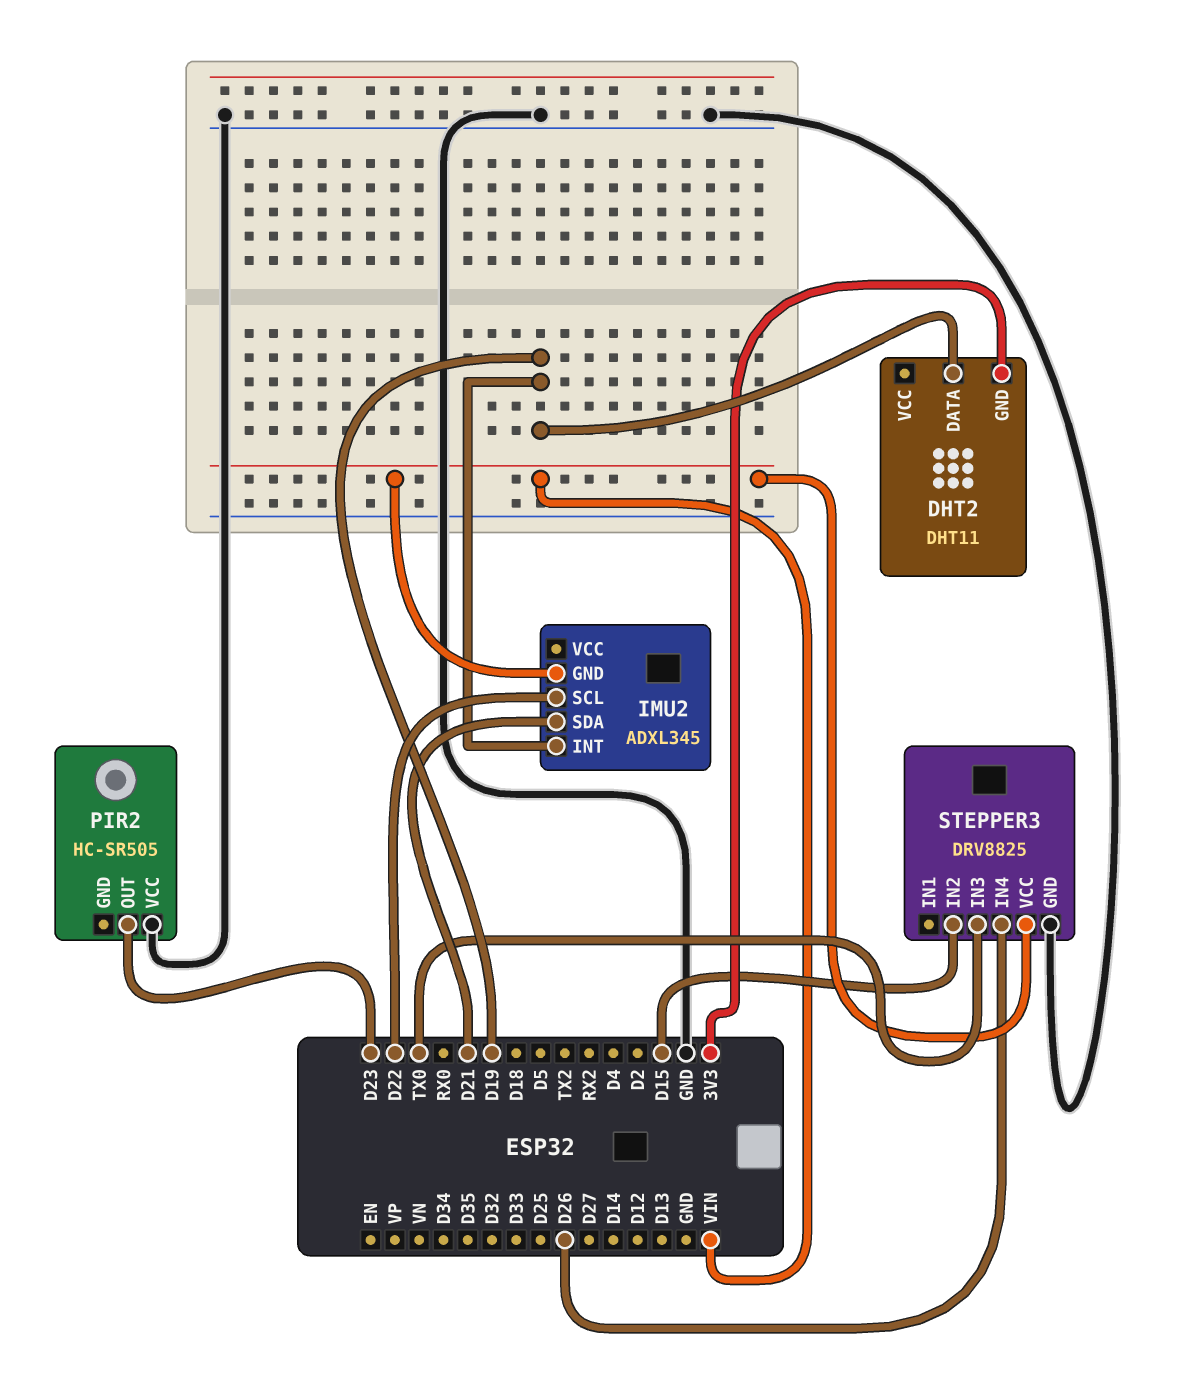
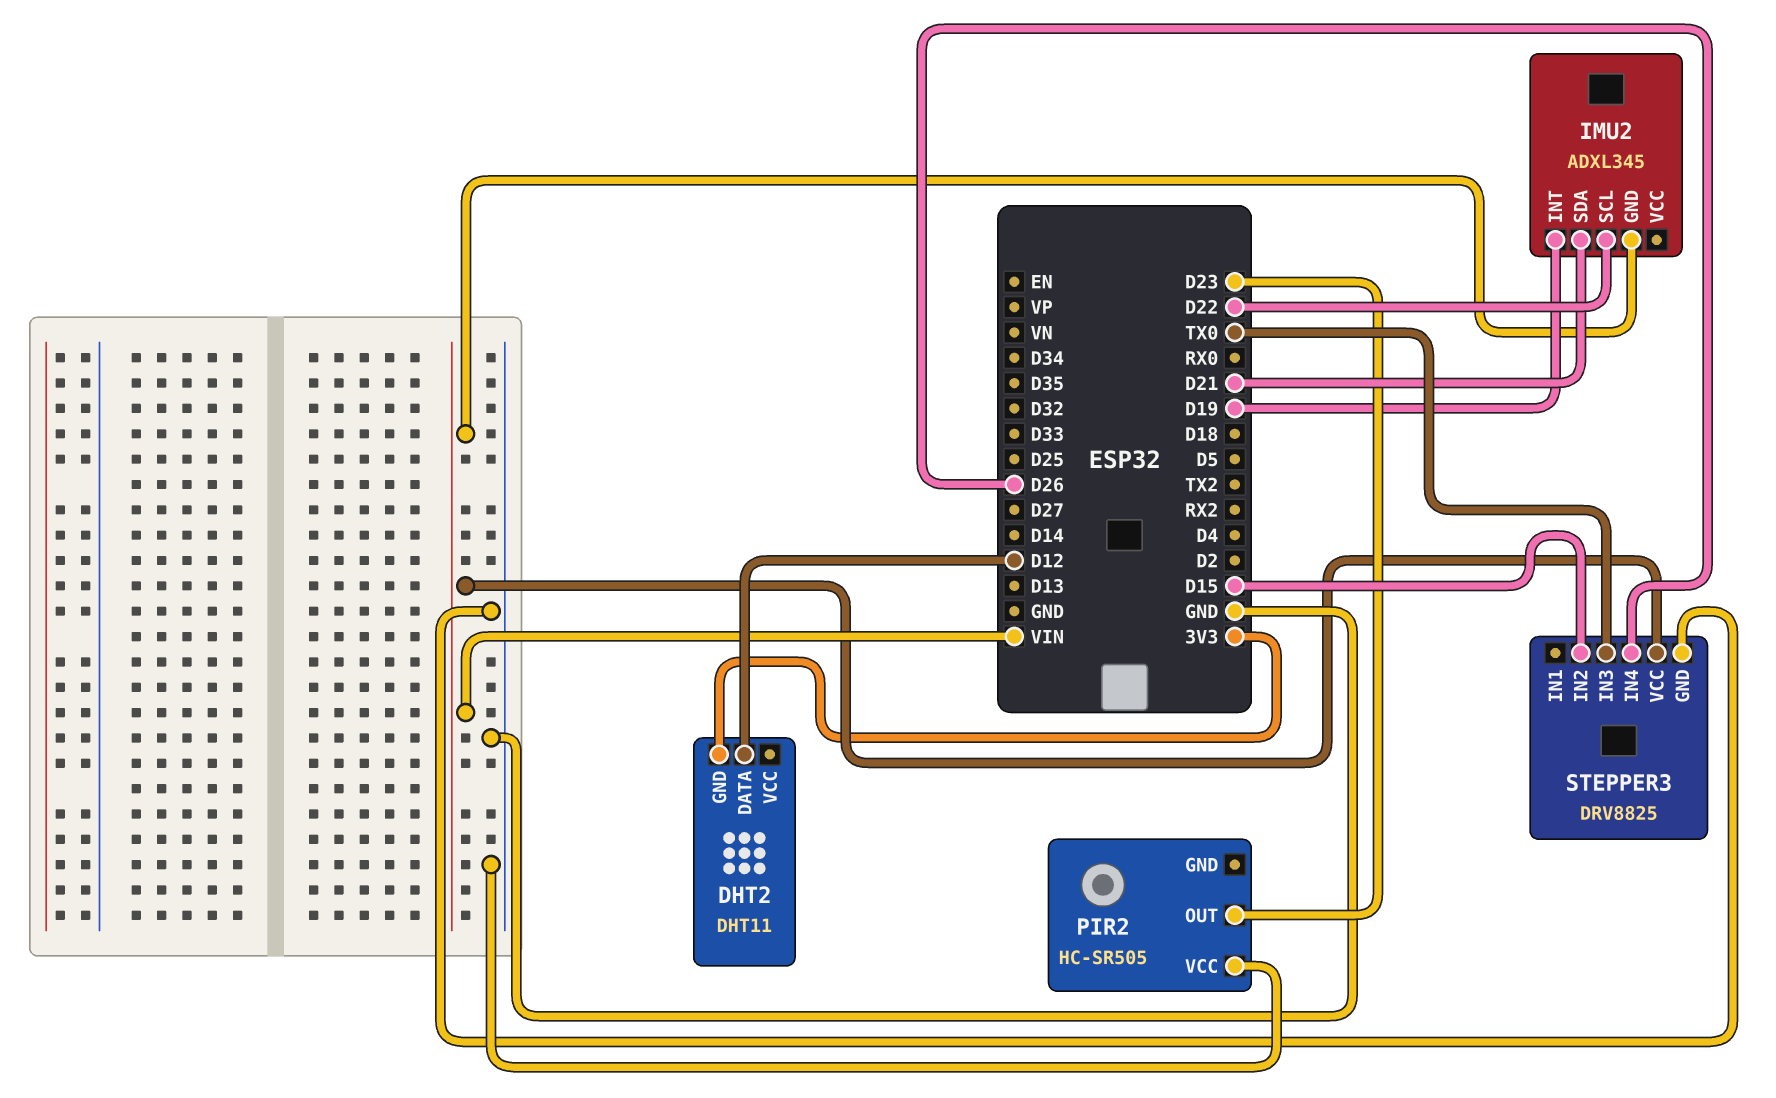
DHT2 pin DATA: D19 -> D12

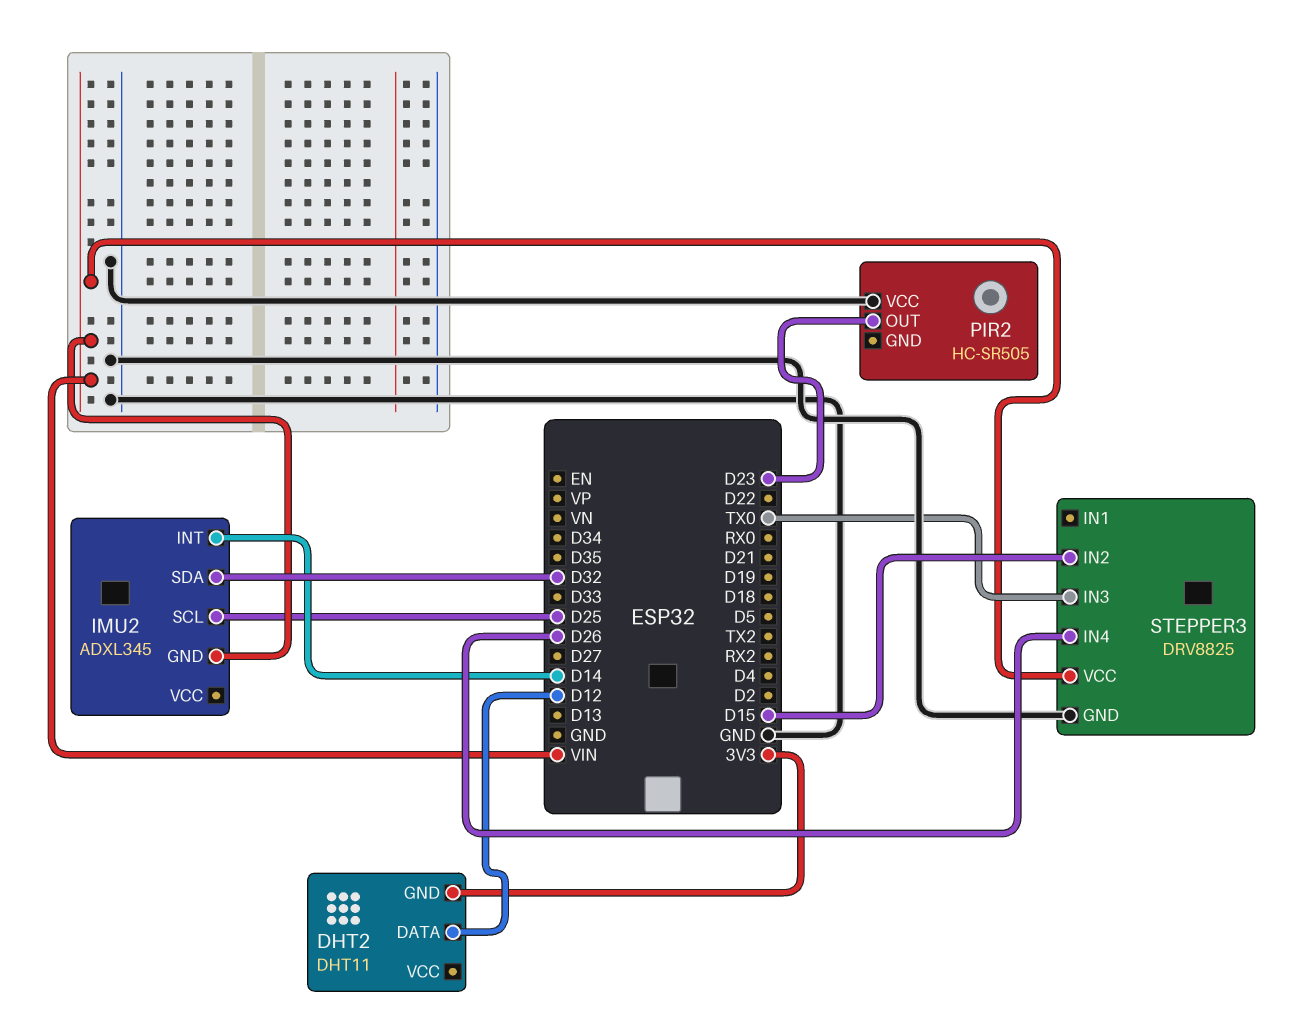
IMU2 pin INT: D19 -> D14
IMU2 pin SCL: D22 -> D25
IMU2 pin SDA: D21 -> D32

